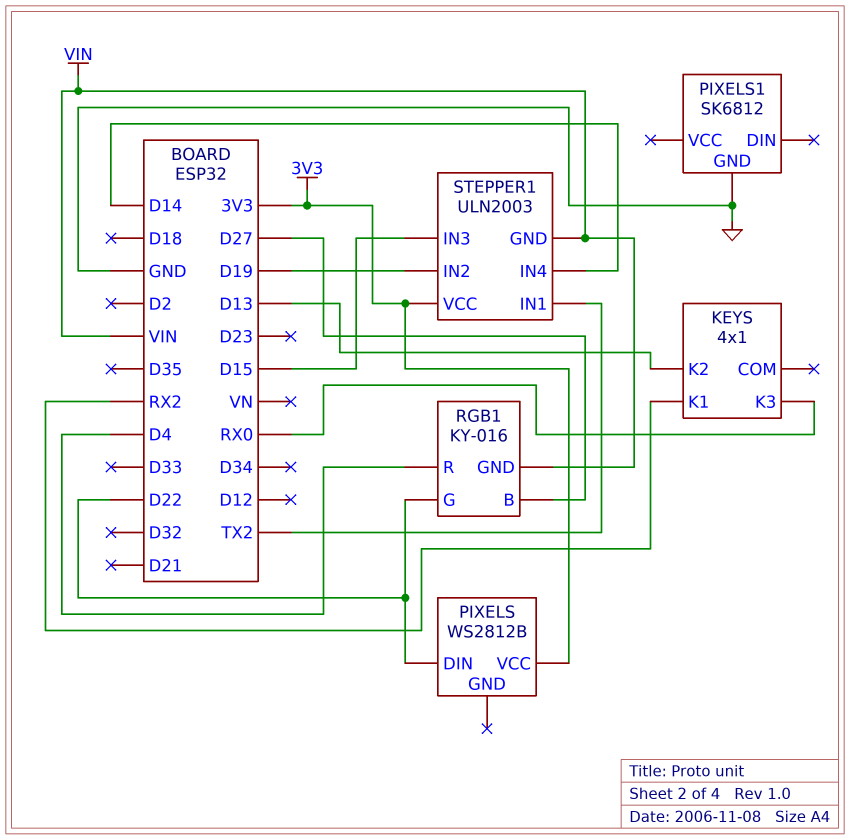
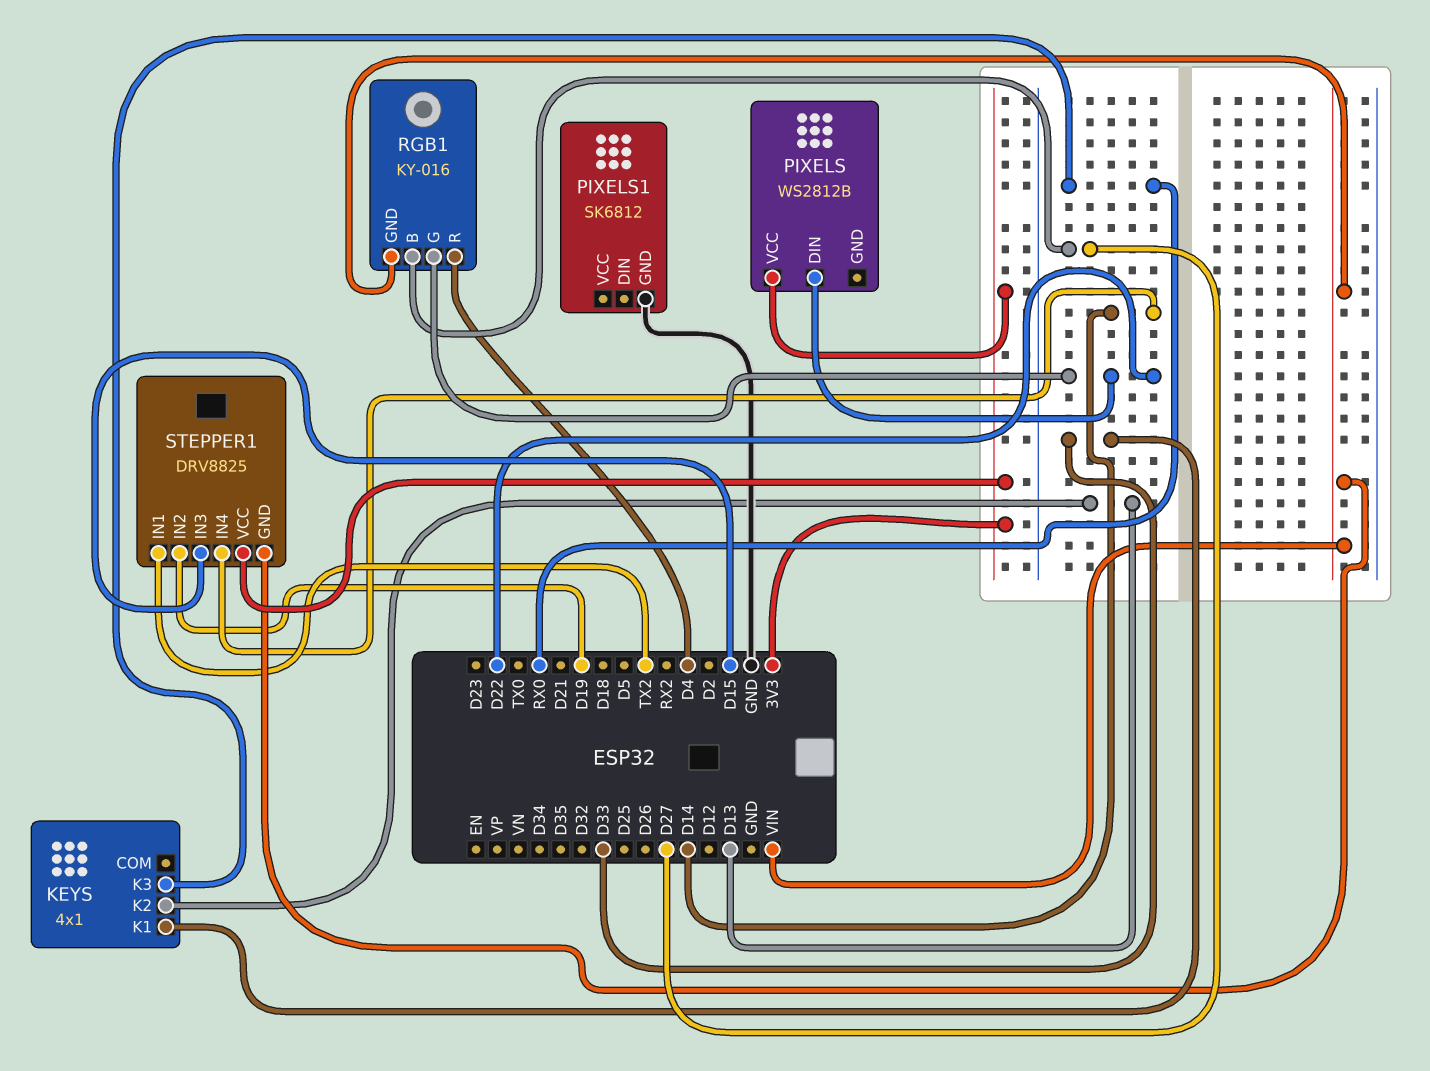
KEYS pin K1: RX2 -> D33
STEPPER1: ULN2003 -> DRV8825

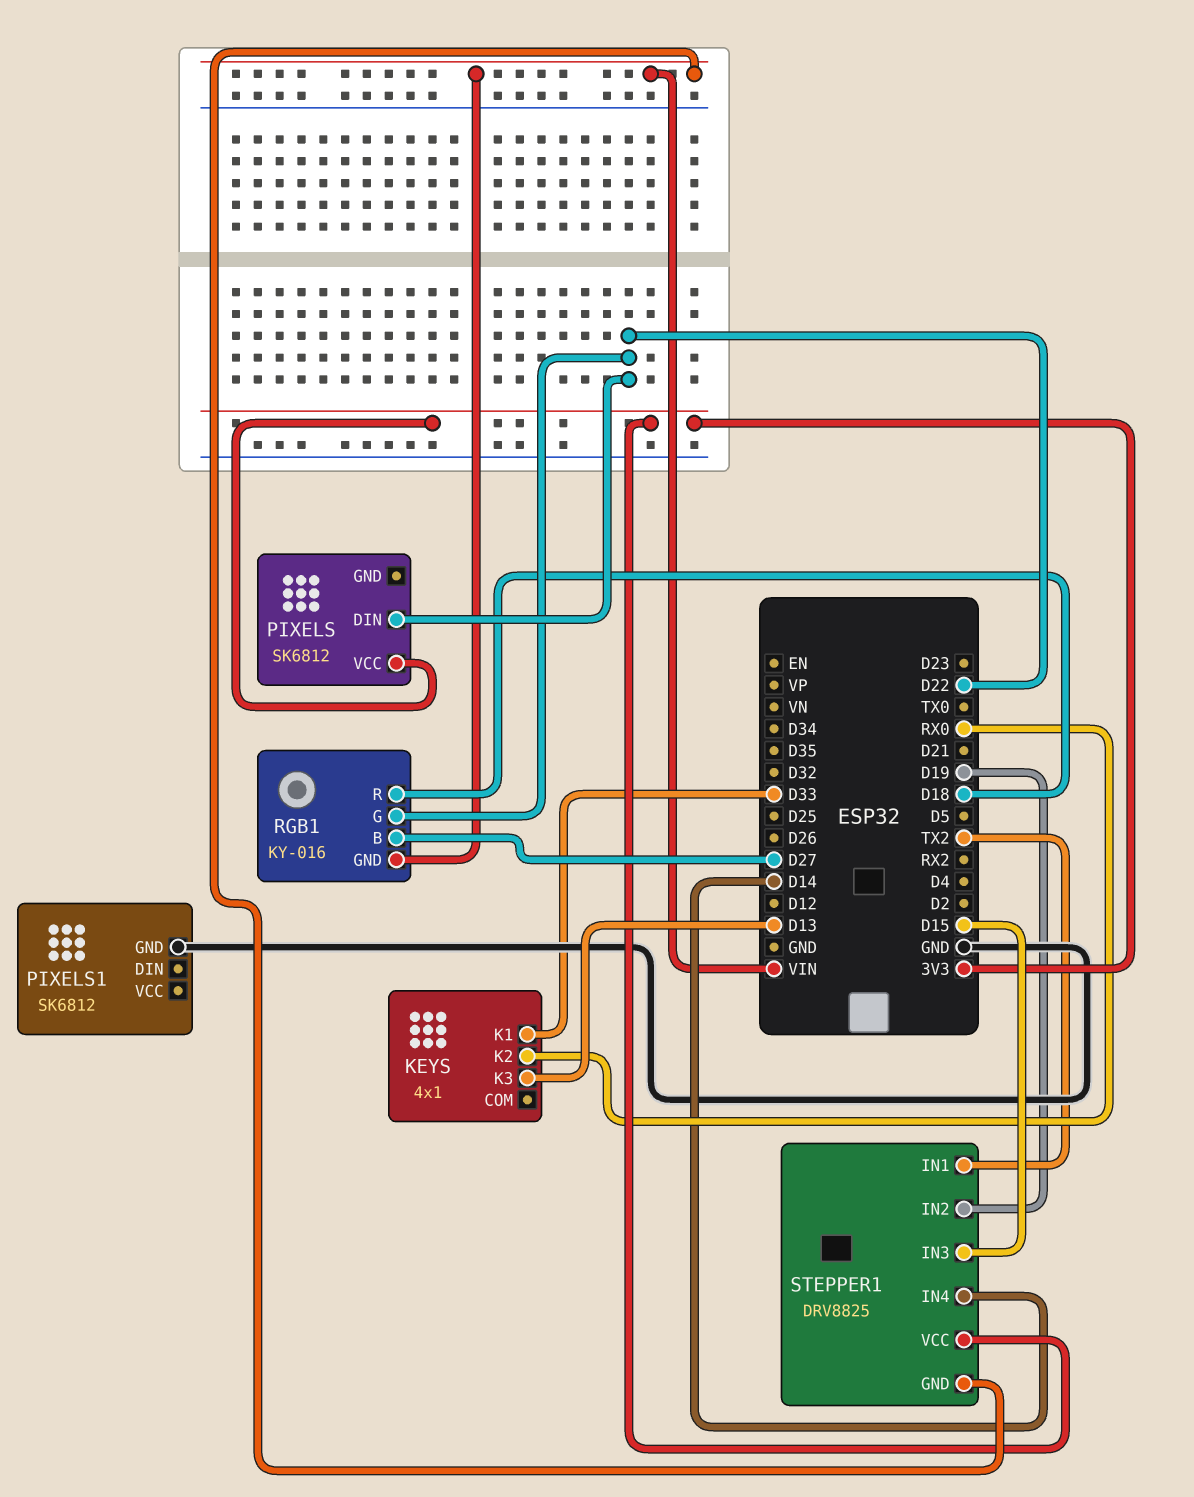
KEYS pin K2: D13 -> RX0
KEYS pin K3: RX0 -> D13
PIXELS: WS2812B -> SK6812
RGB1 pin R: D4 -> D18

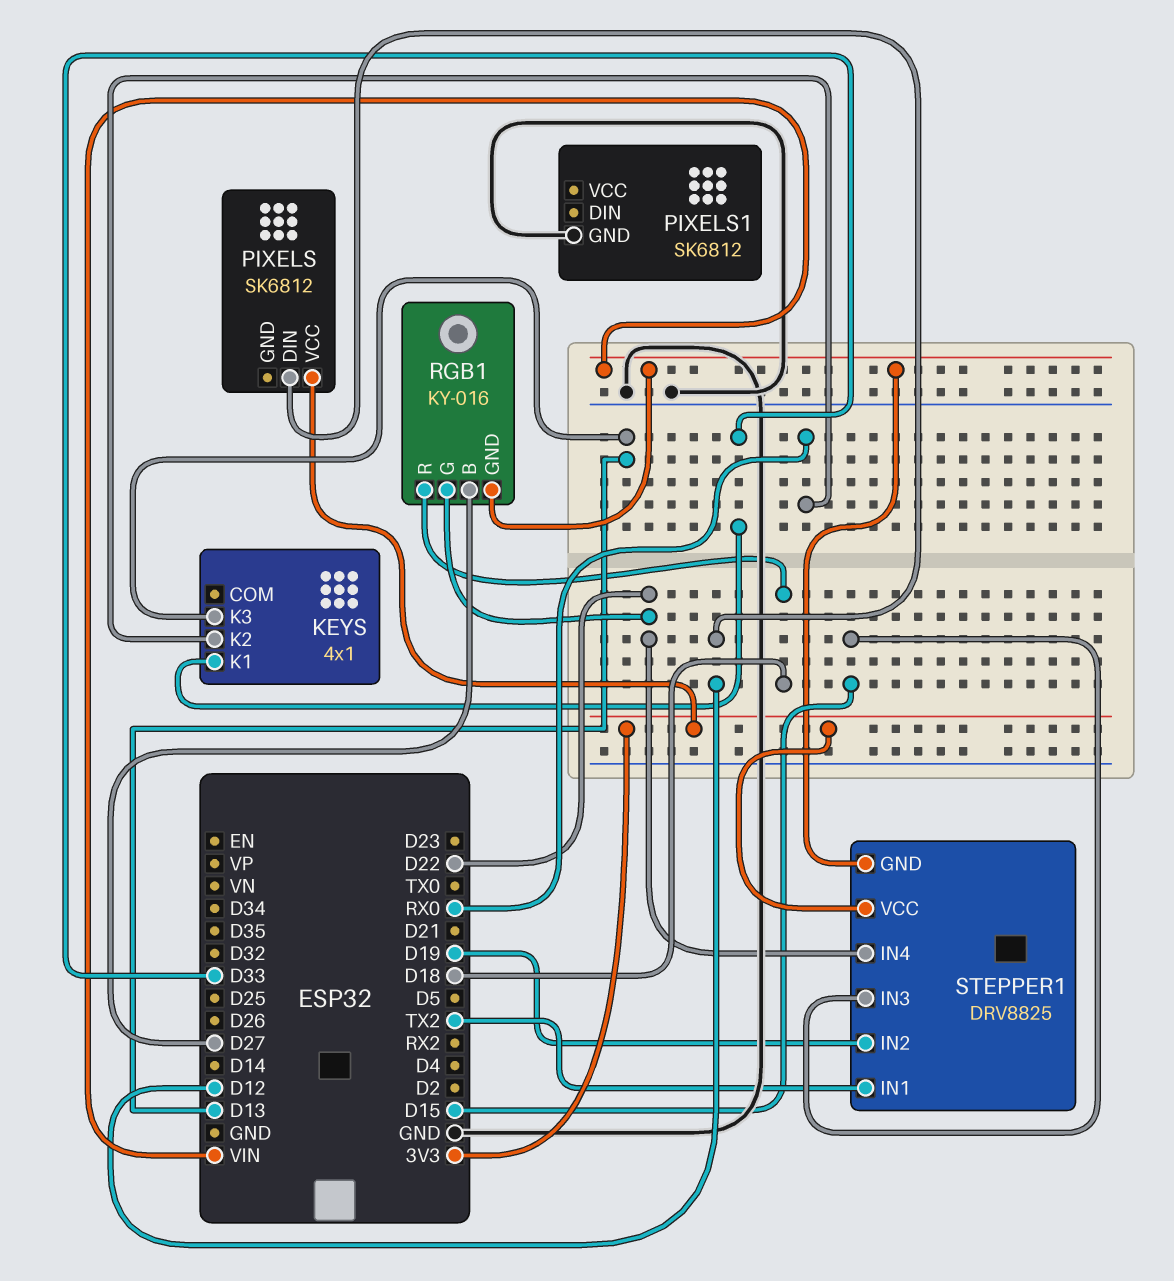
PIXELS pin DIN: D22 -> D12
STEPPER1 pin IN4: D14 -> D22

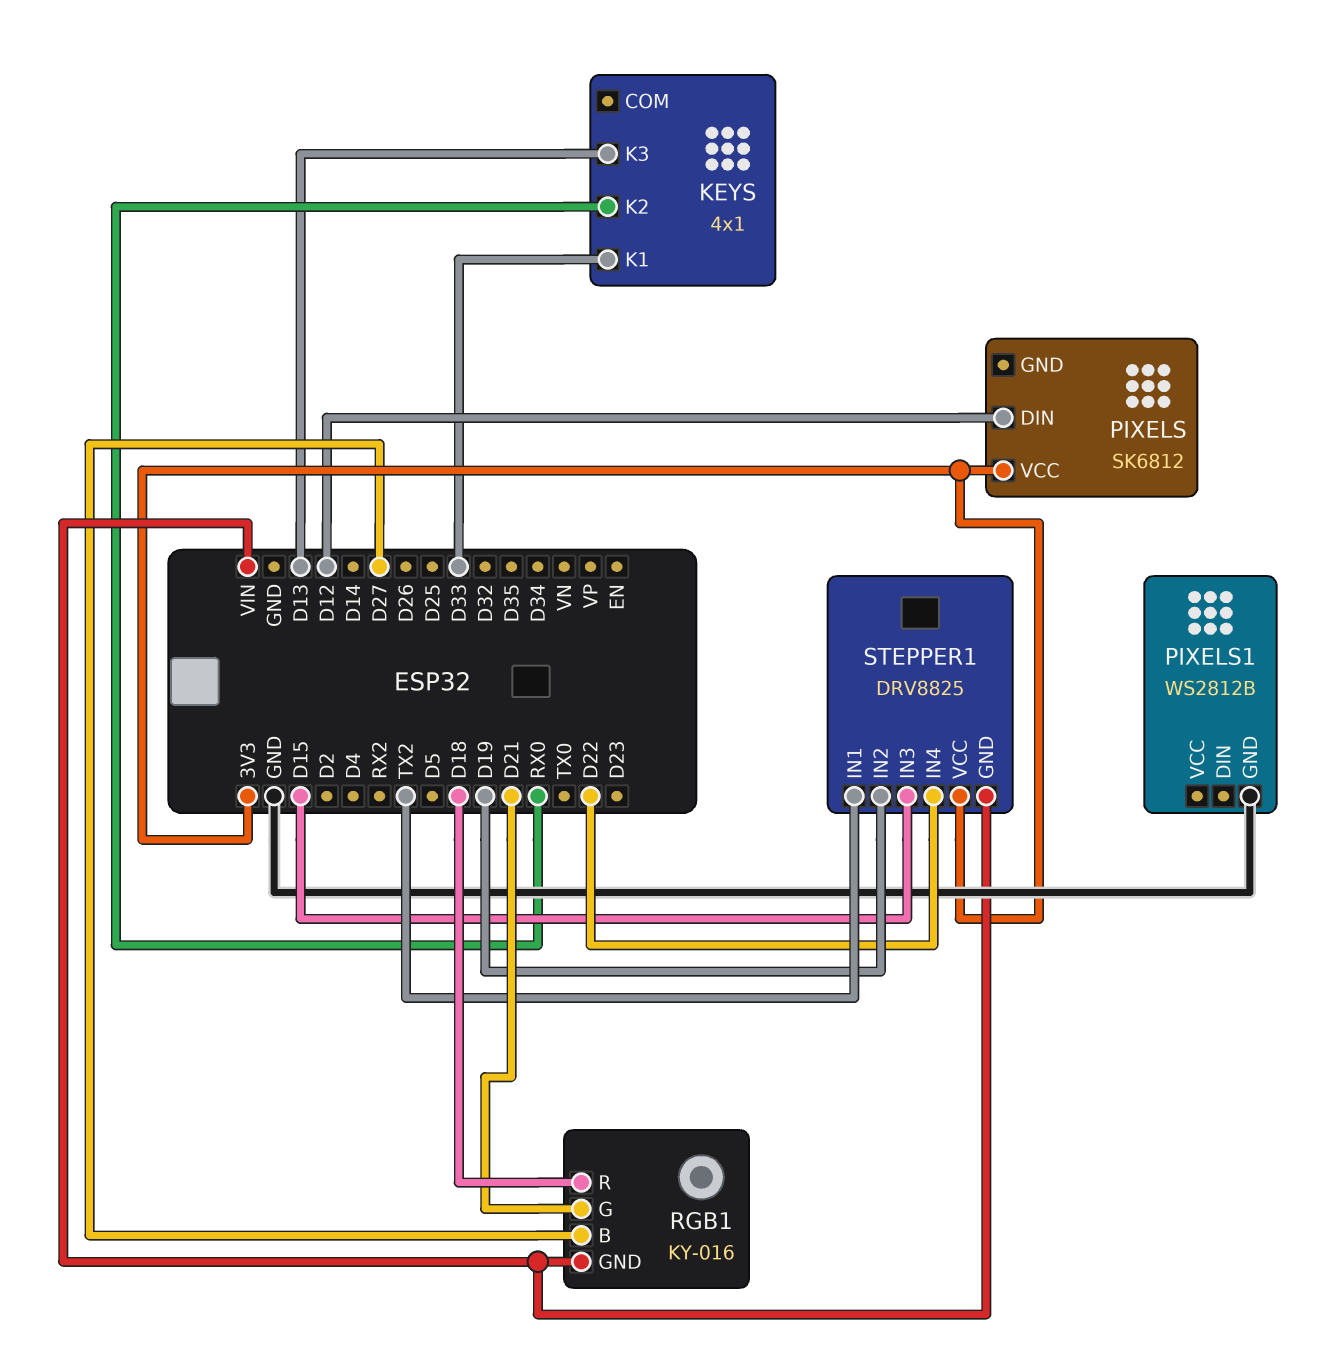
PIXELS1: SK6812 -> WS2812B
RGB1 pin G: D22 -> D21

